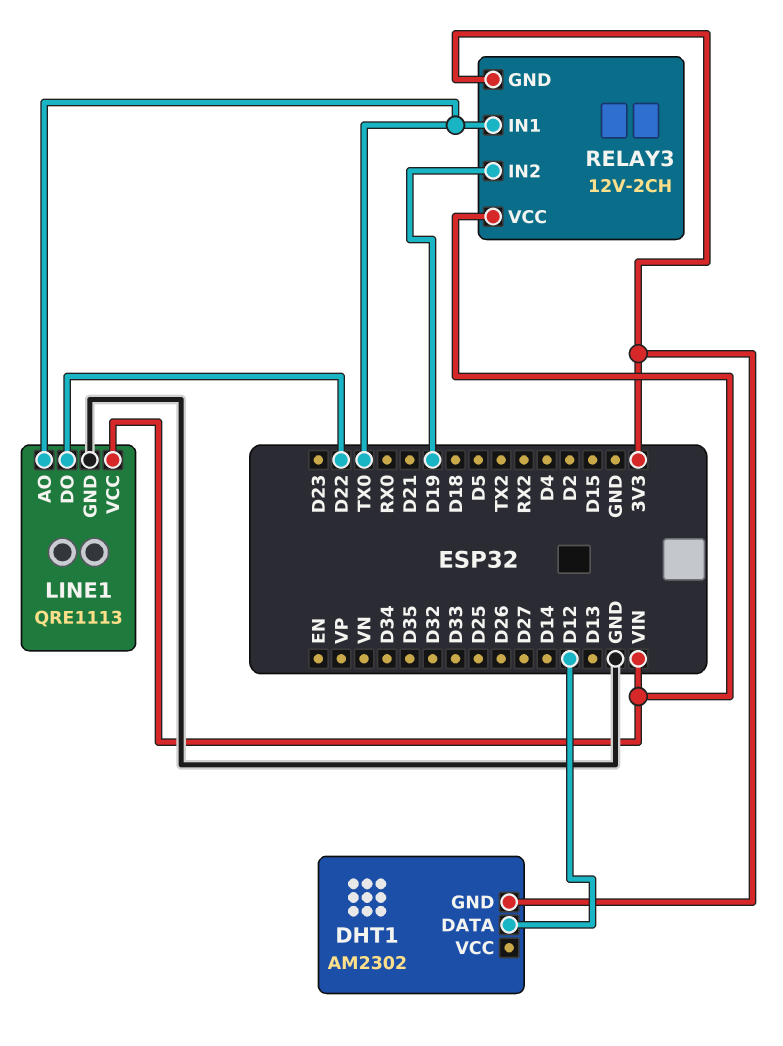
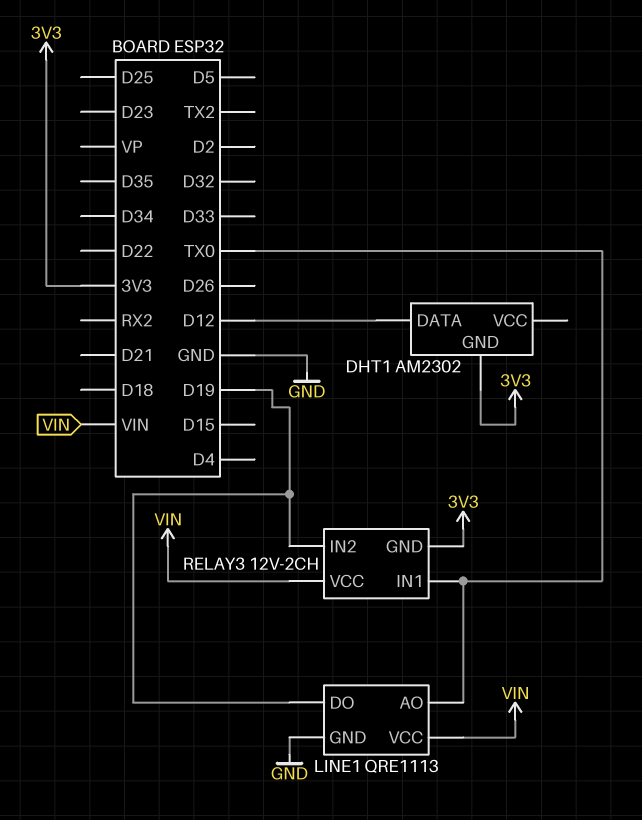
LINE1 pin DO: D22 -> D19

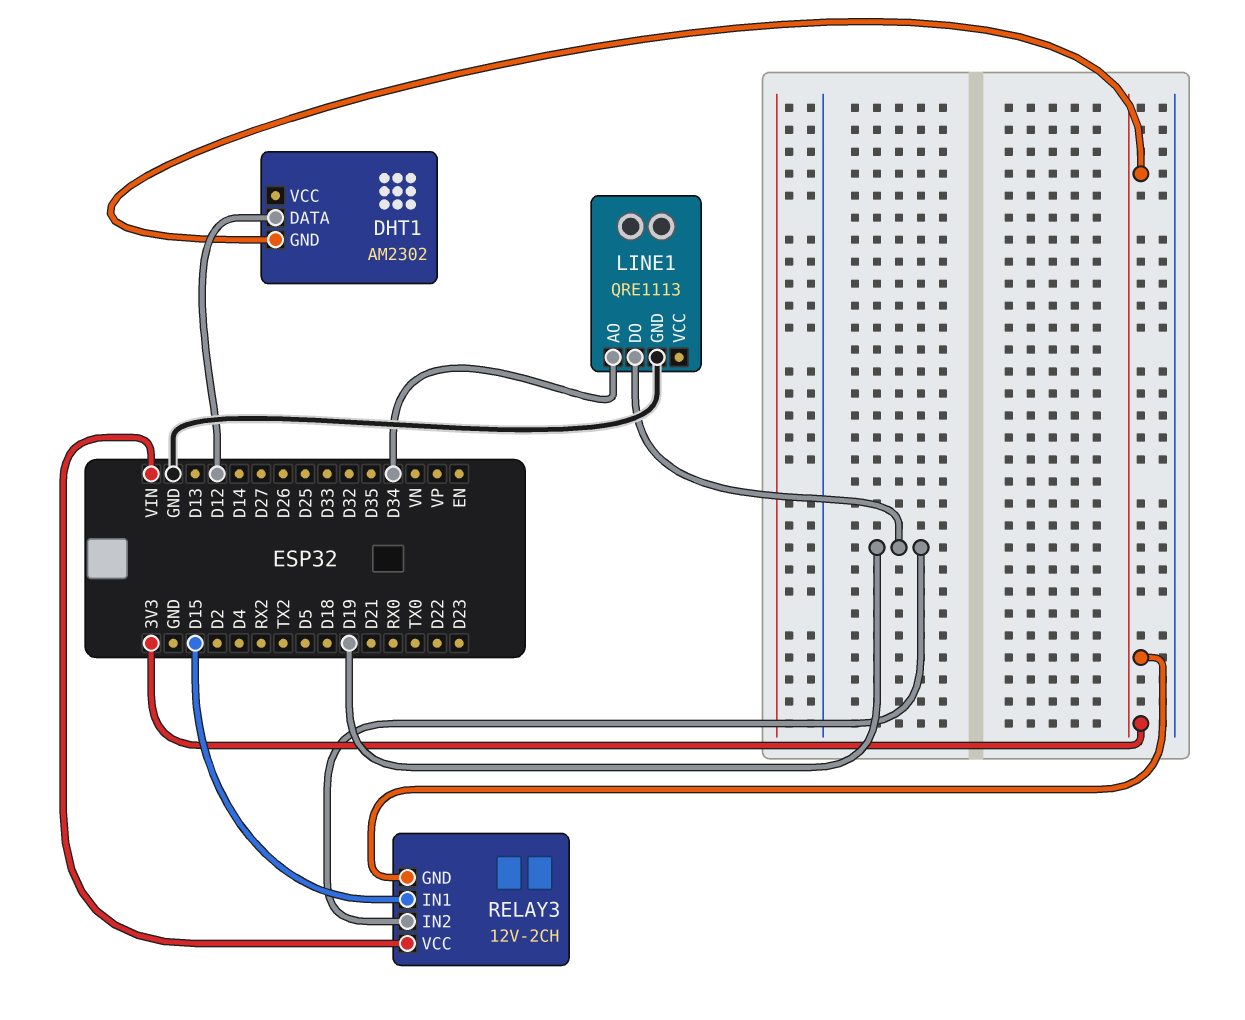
LINE1 pin AO: TX0 -> D34
LINE1 pin VCC: VIN -> none
RELAY3 pin IN1: TX0 -> D15

